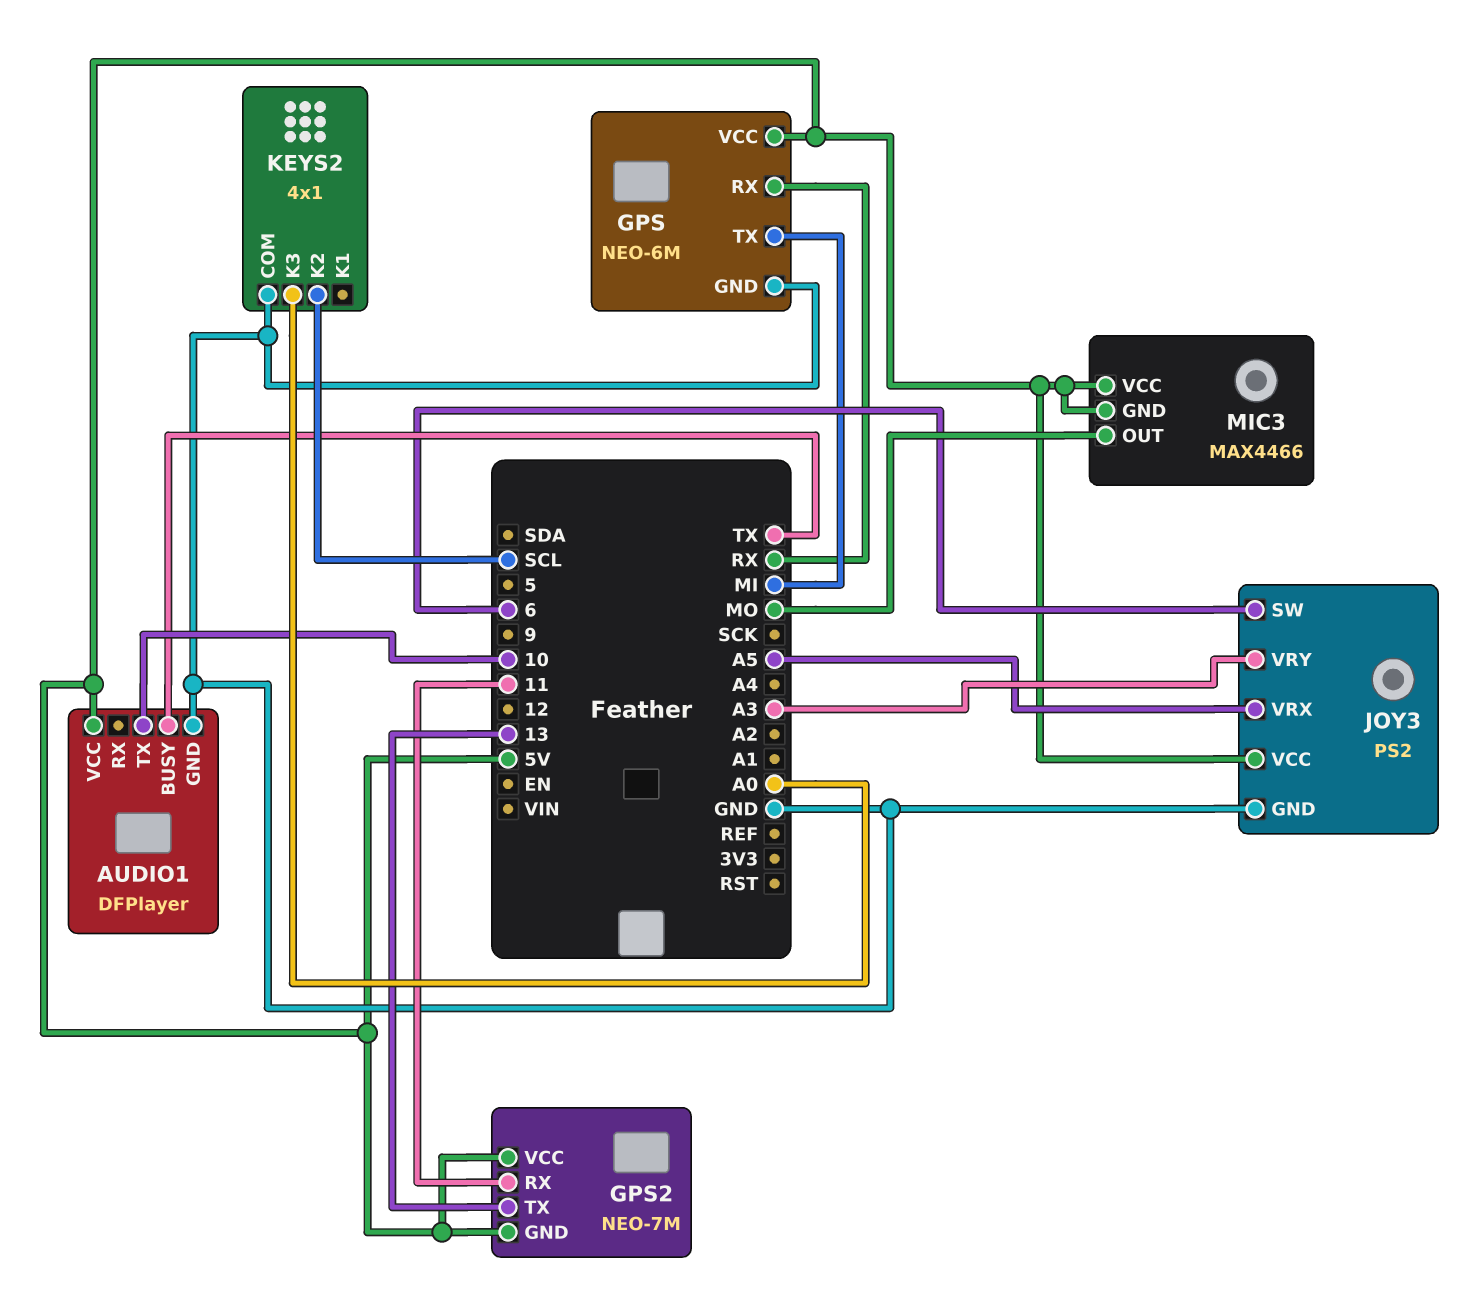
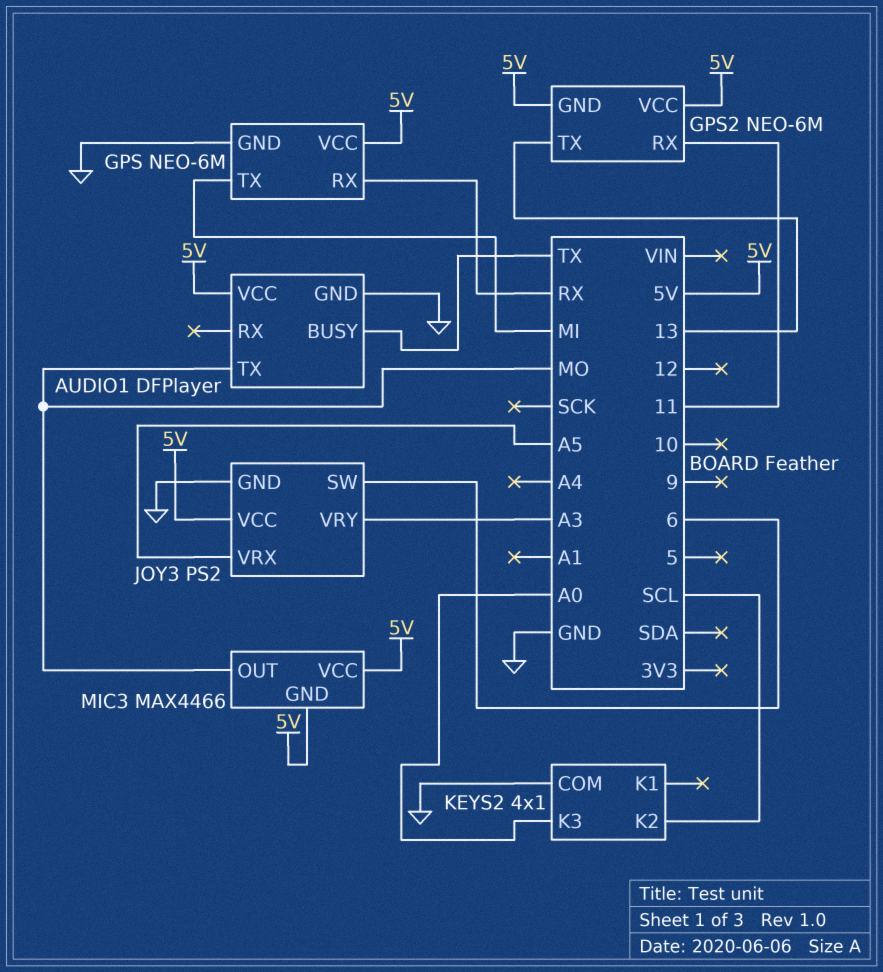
AUDIO1 pin TX: 10 -> MO
GPS2: NEO-7M -> NEO-6M

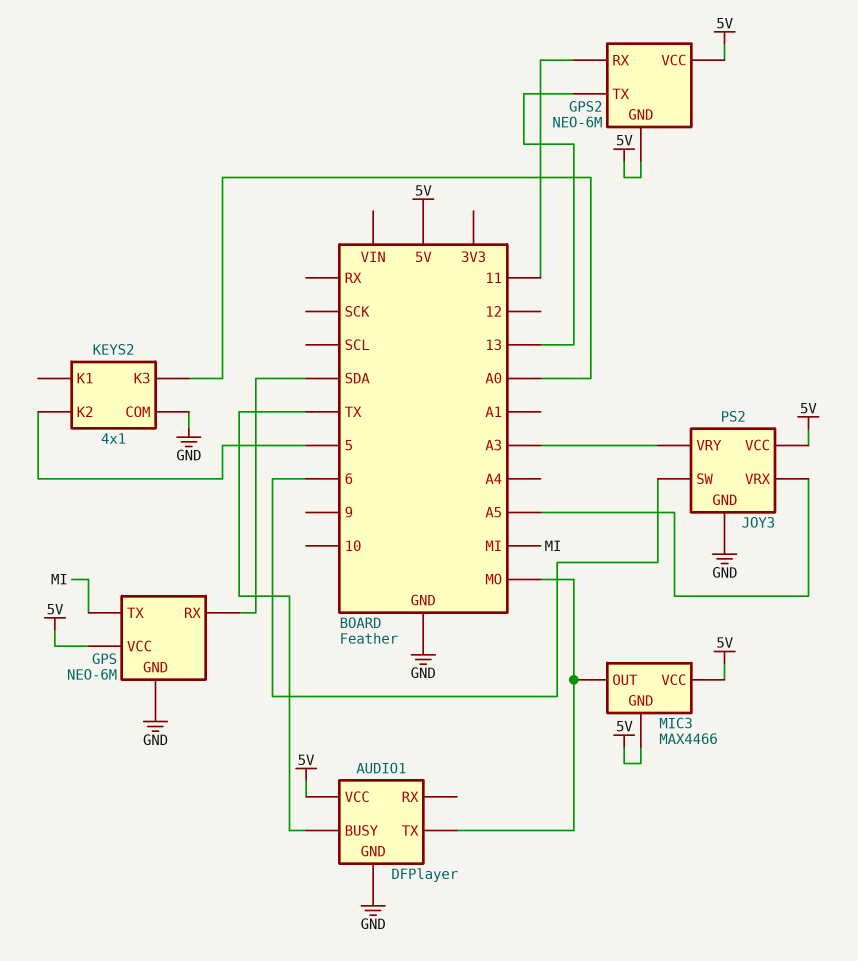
GPS pin RX: RX -> SDA
KEYS2 pin K2: SCL -> 5

